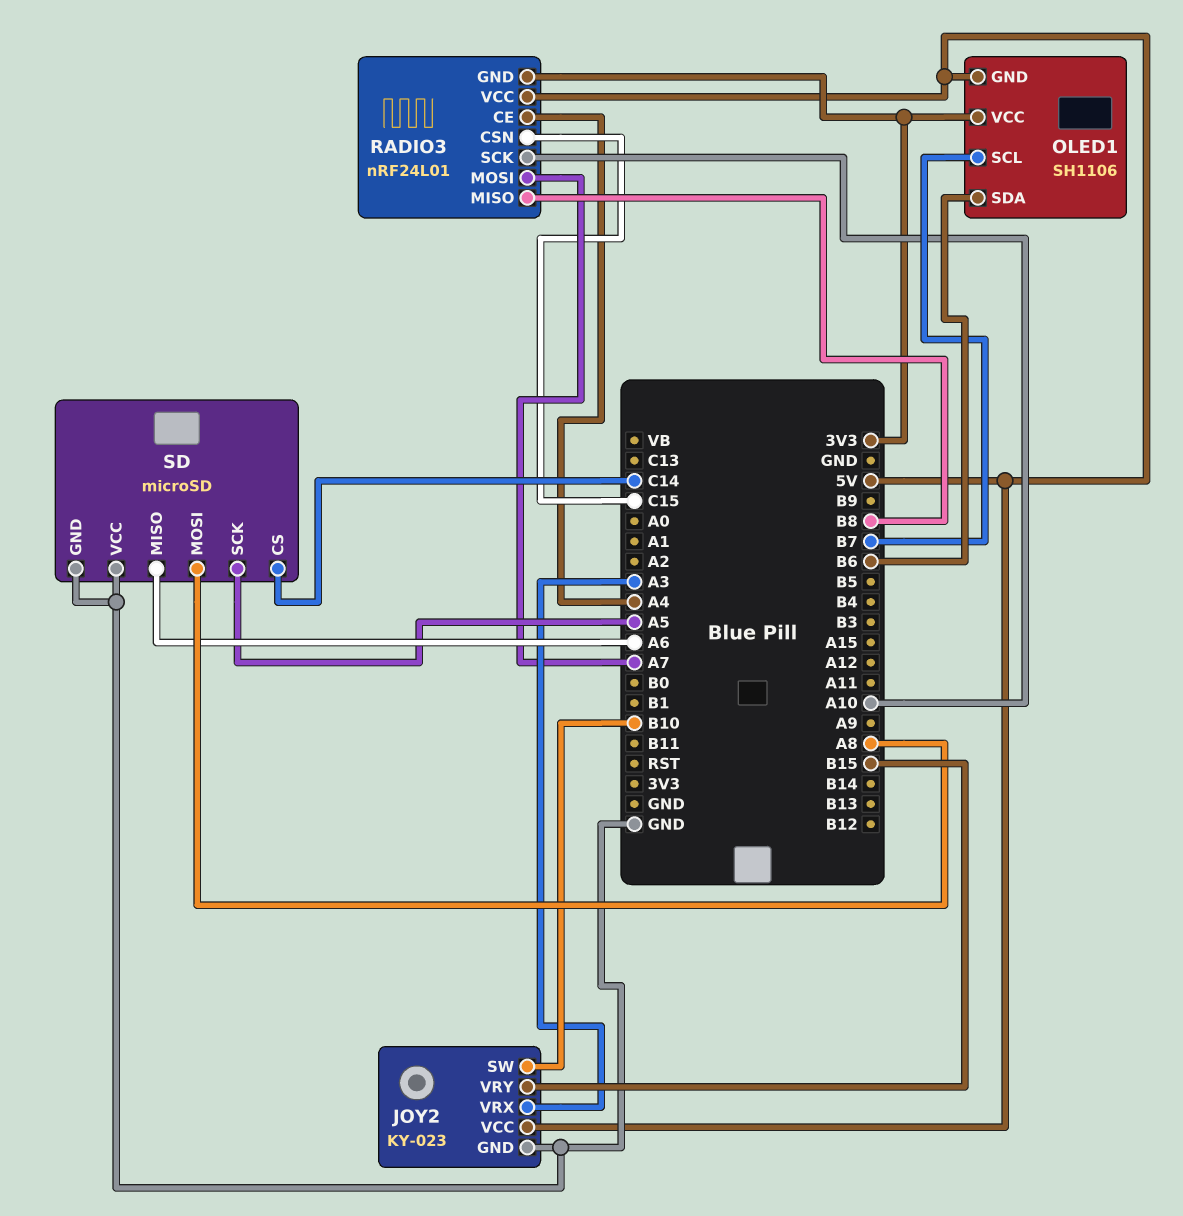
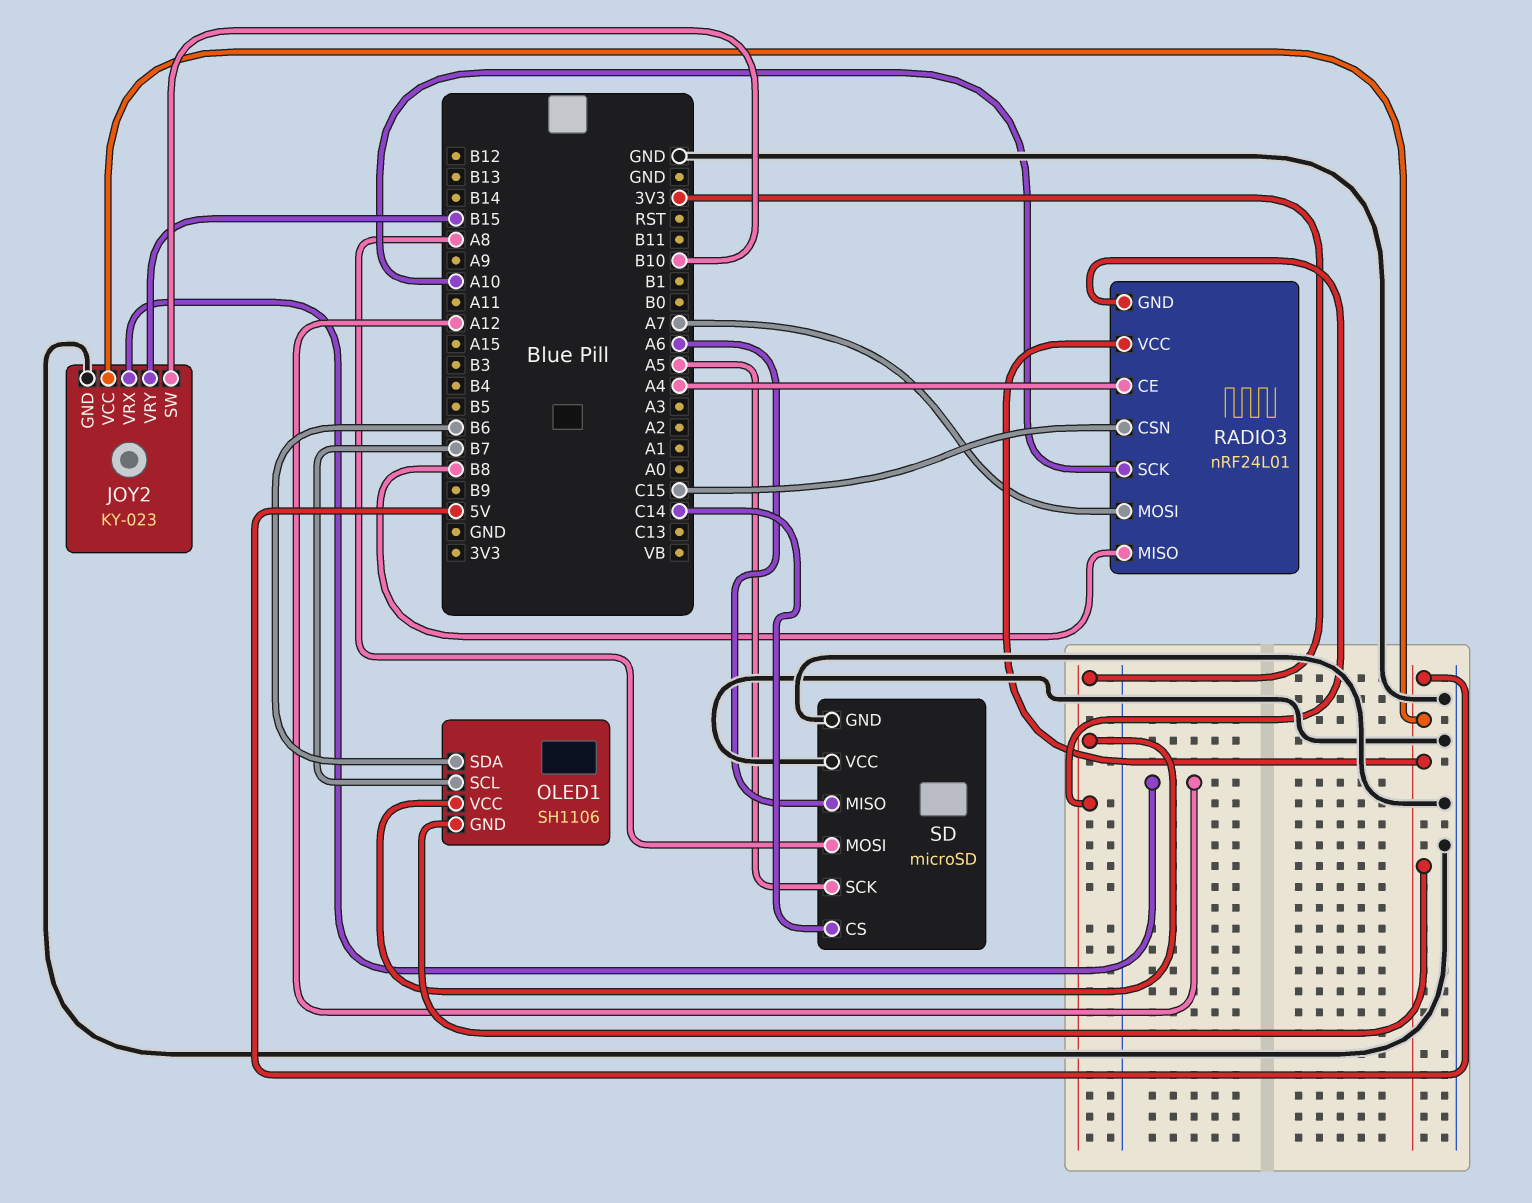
JOY2 pin VRX: A3 -> A12

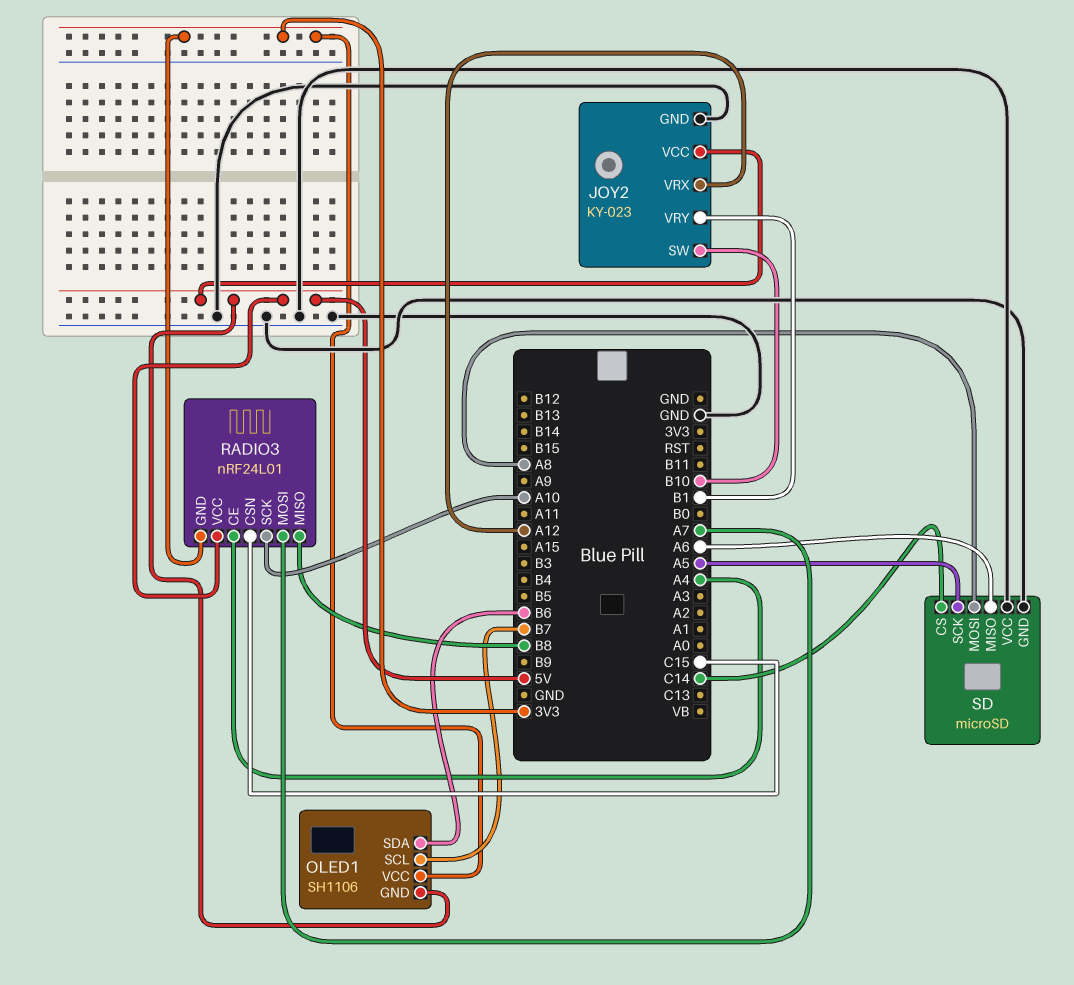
JOY2 pin VRY: B15 -> B1

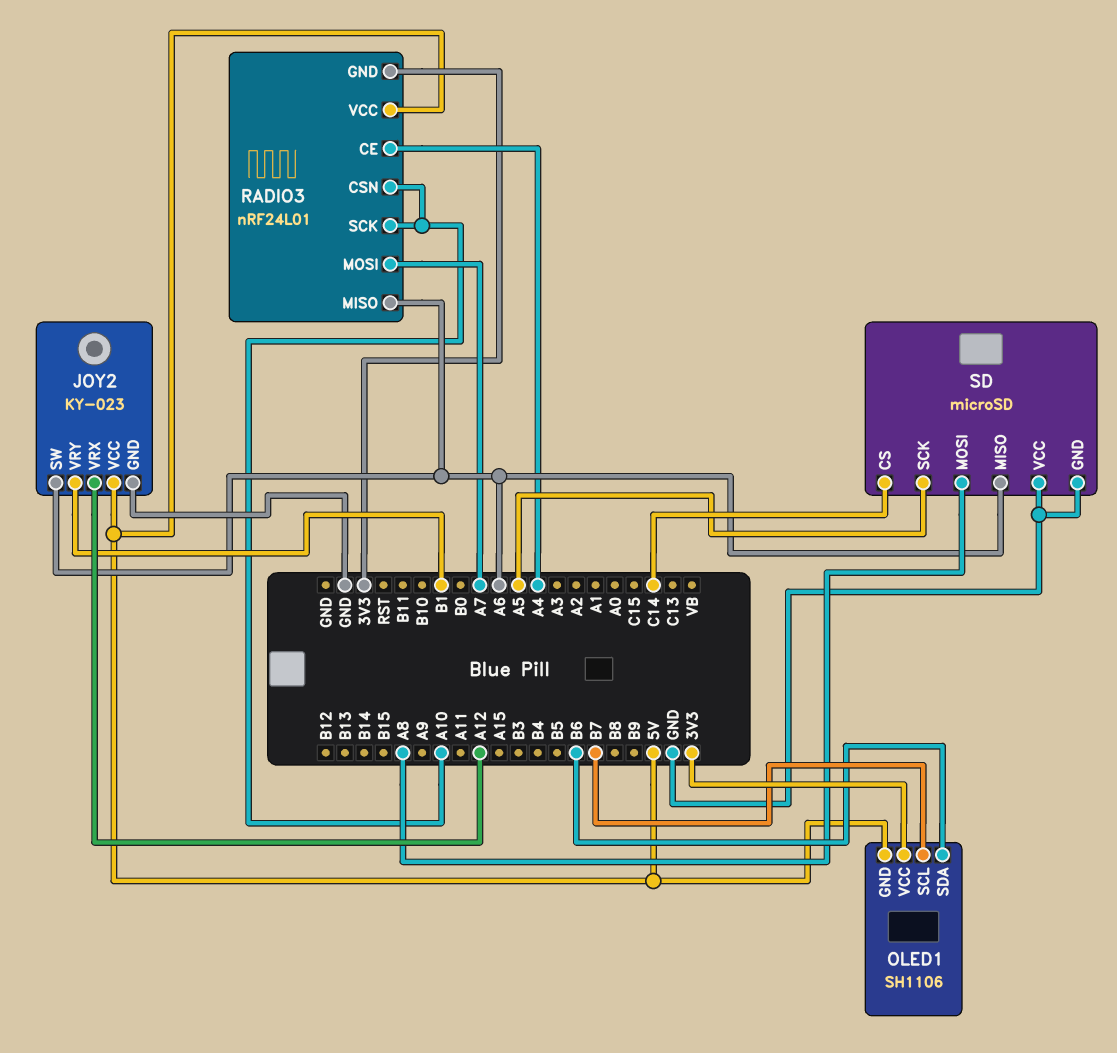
JOY2 pin SW: B10 -> A6
RADIO3 pin CSN: C15 -> A10
RADIO3 pin MISO: B8 -> A6

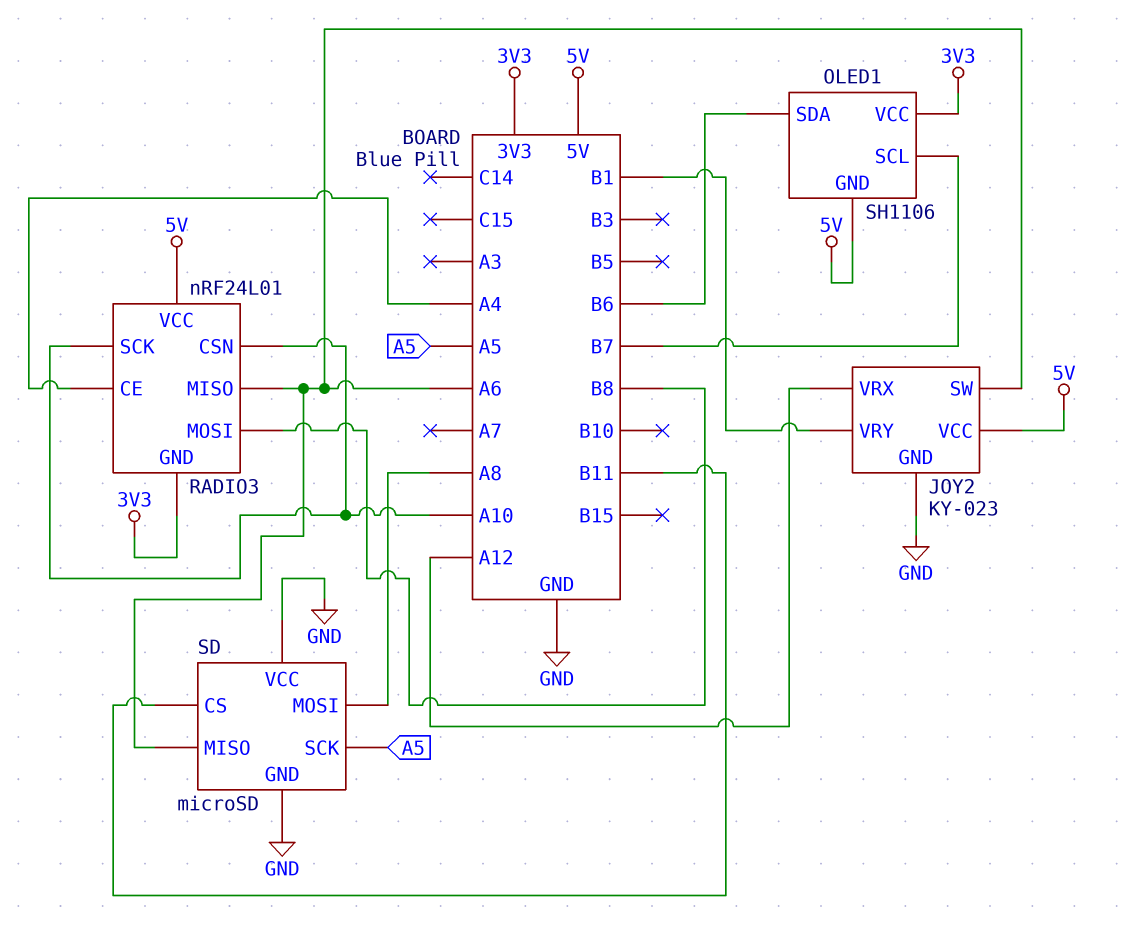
RADIO3 pin MOSI: A7 -> B8
SD pin CS: C14 -> B11

